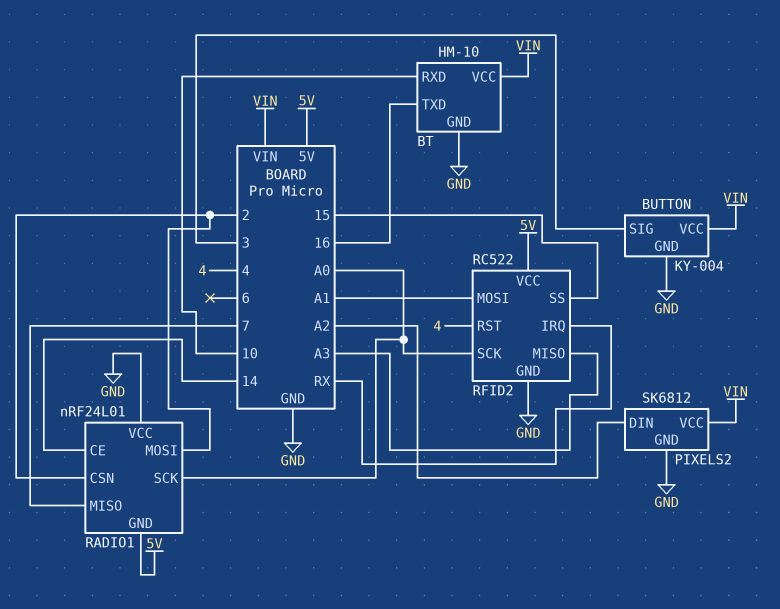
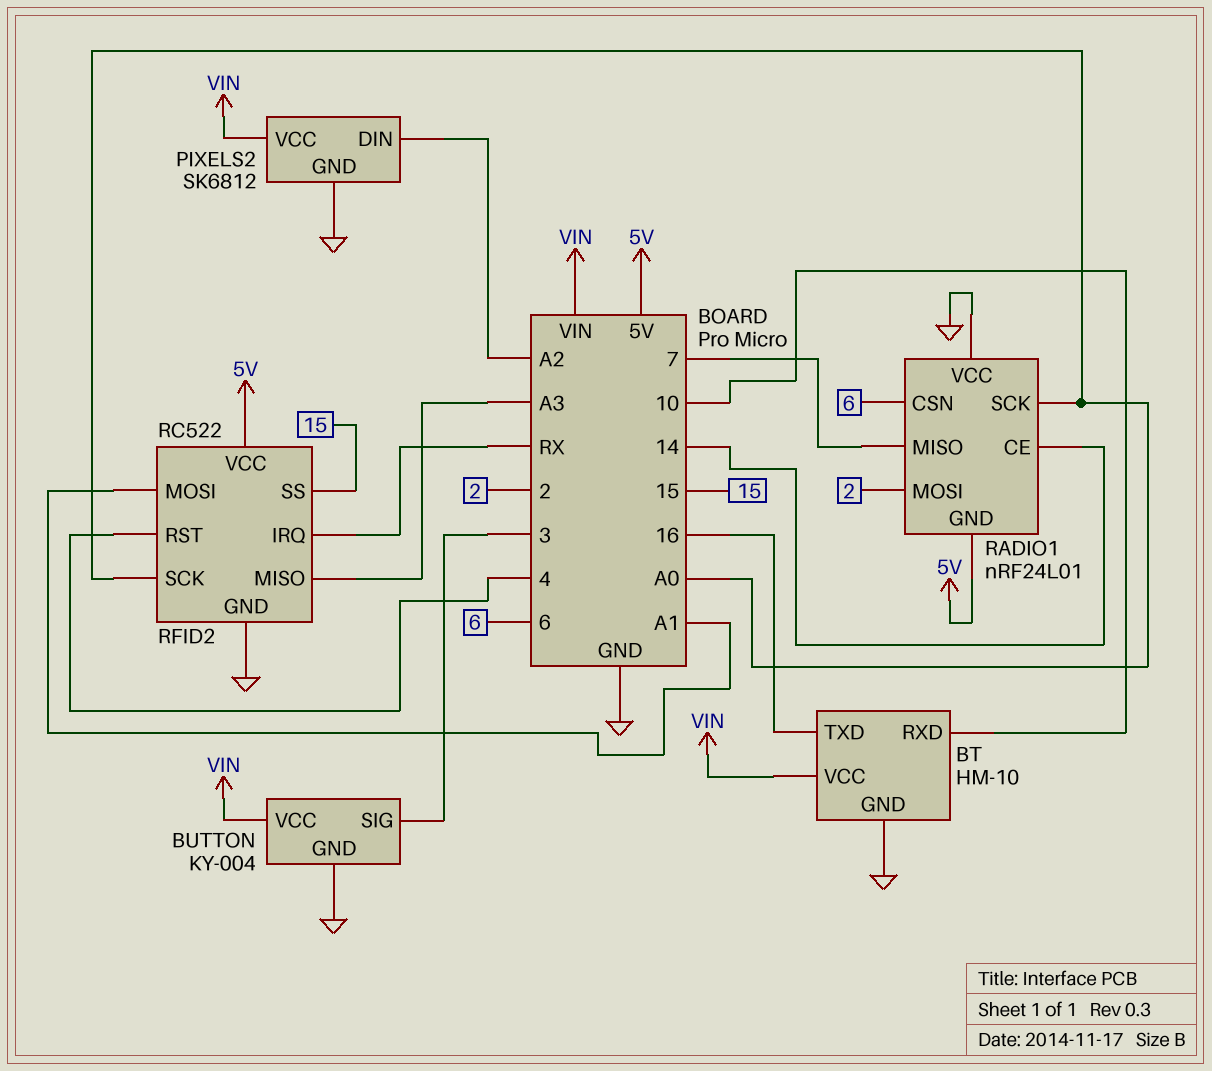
RADIO1 pin CSN: 2 -> 6

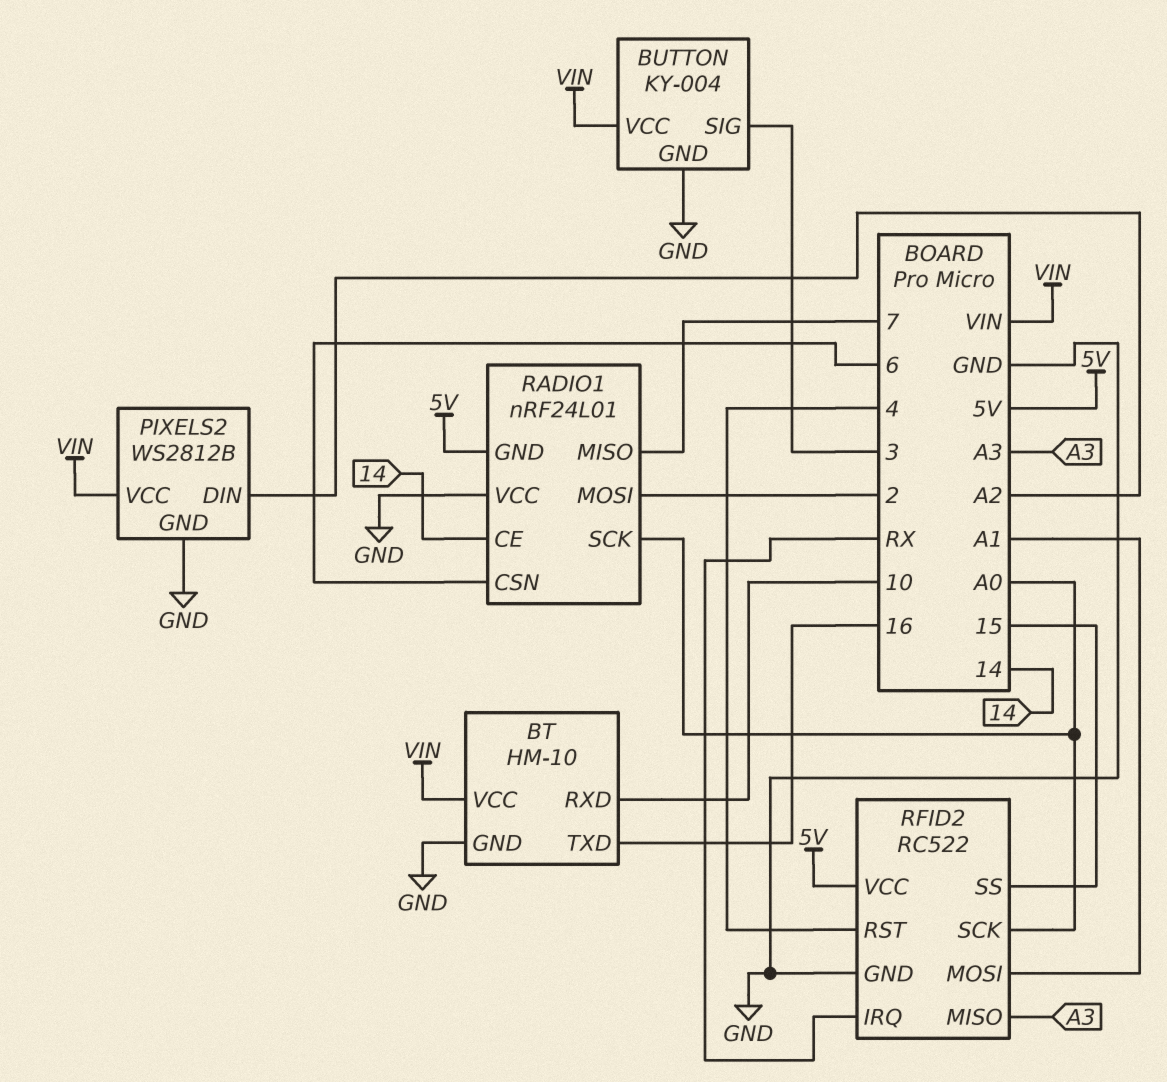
PIXELS2: SK6812 -> WS2812B

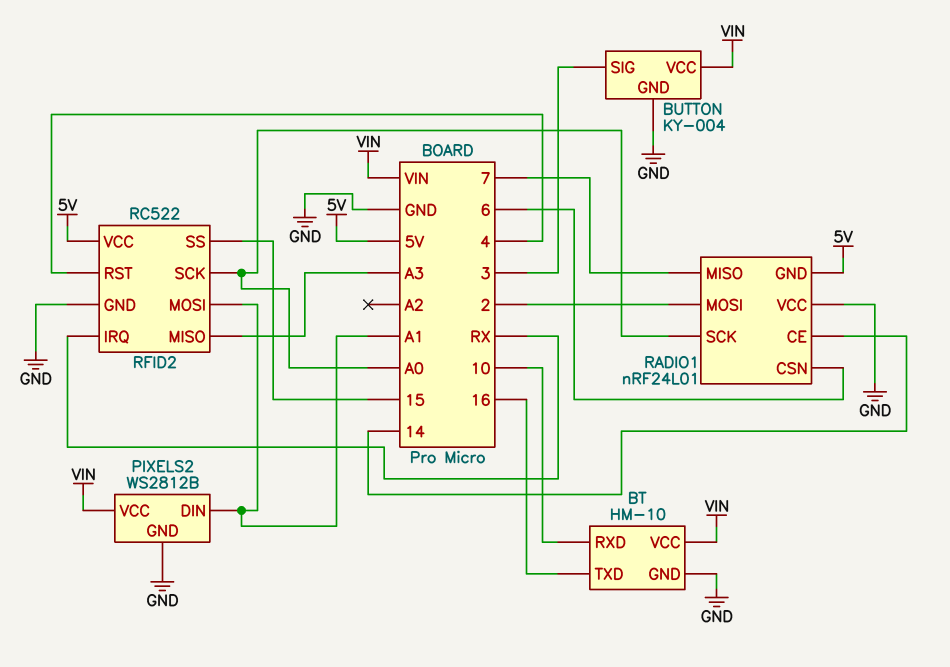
PIXELS2 pin DIN: A2 -> A1

